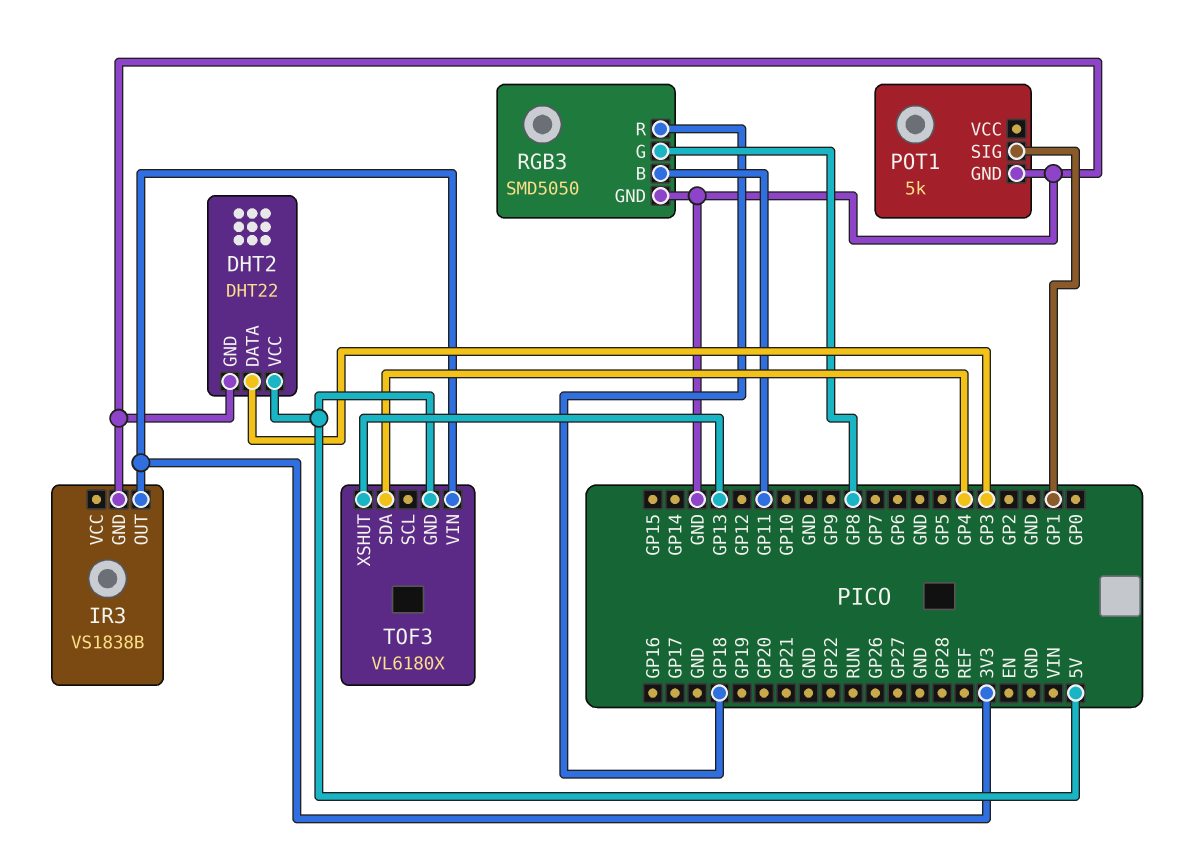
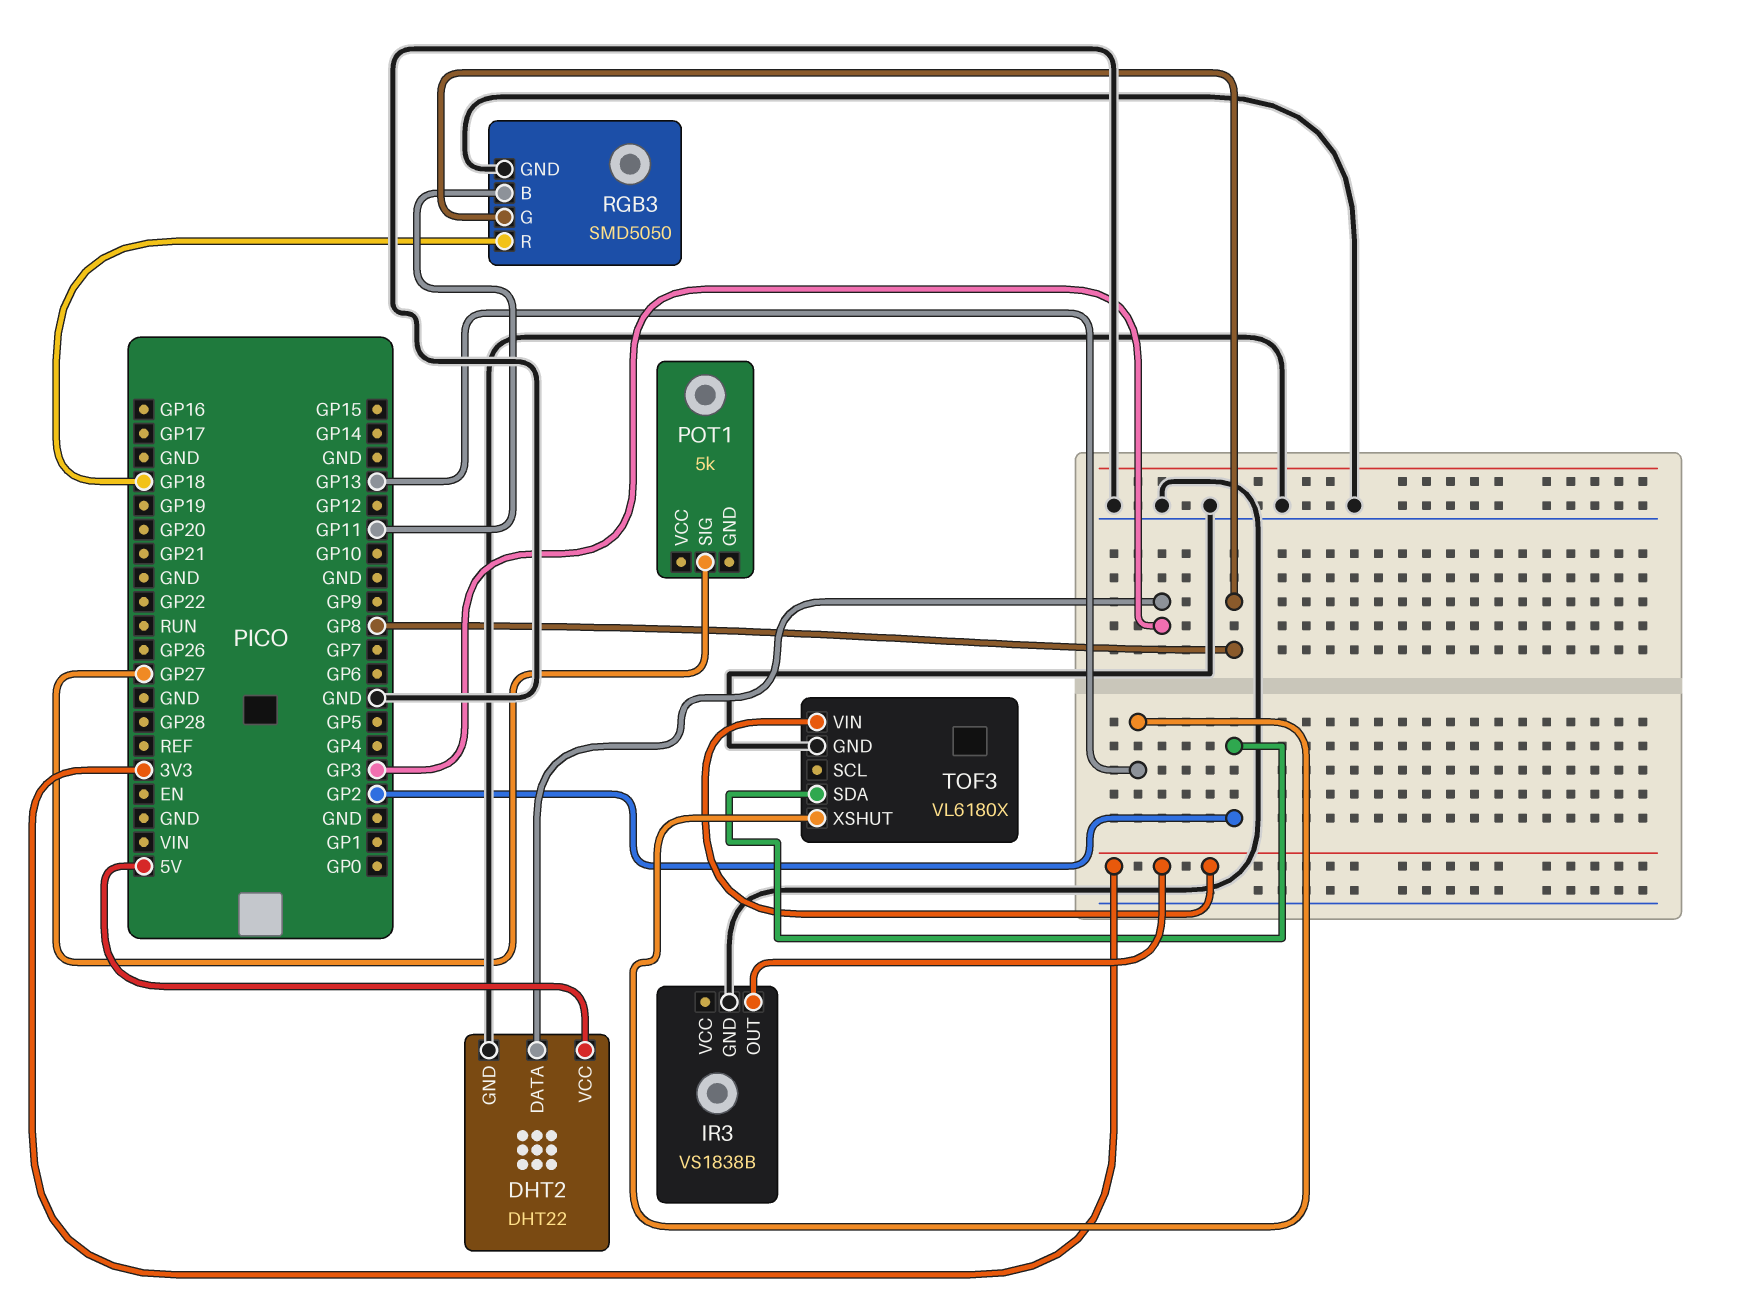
POT1 pin GND: GND -> none
POT1 pin SIG: GP1 -> GP27
TOF3 pin GND: 5V -> GND
TOF3 pin SDA: GP4 -> GP2

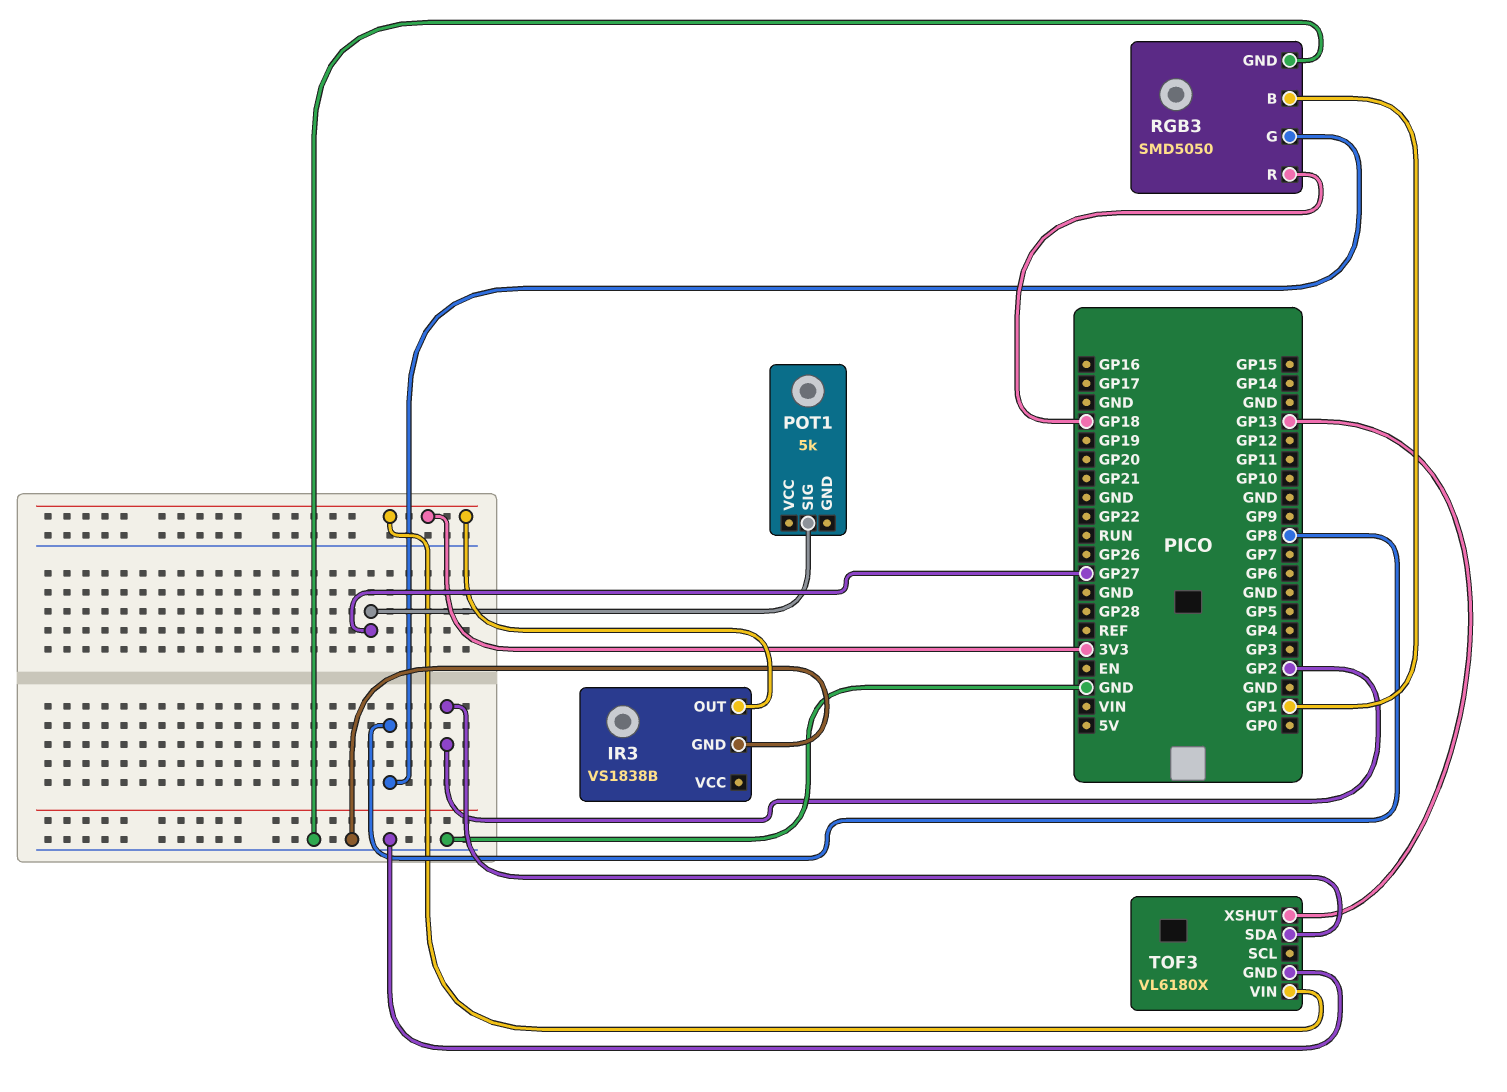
DHT2: DHT22 -> none
DHT2 pin DATA: GP3 -> none
DHT2 pin GND: GND -> none
DHT2 pin VCC: 5V -> none
RGB3 pin B: GP11 -> GP1

